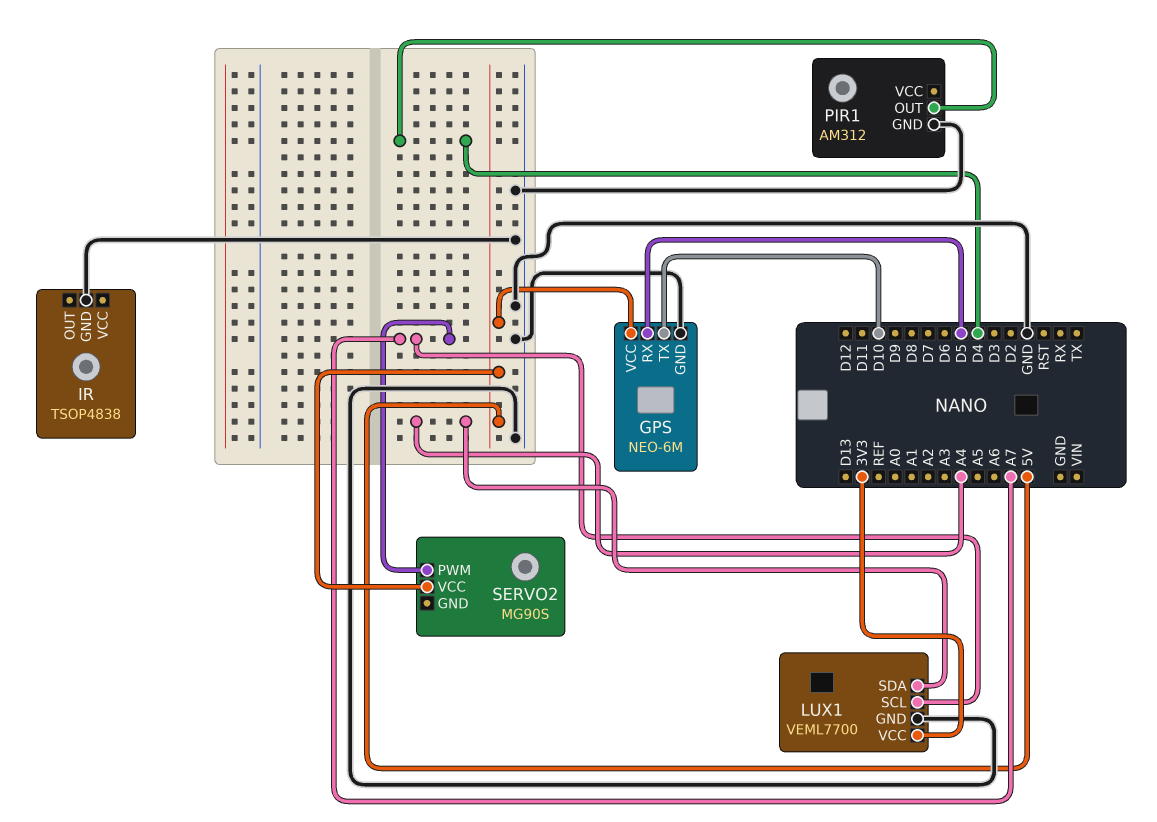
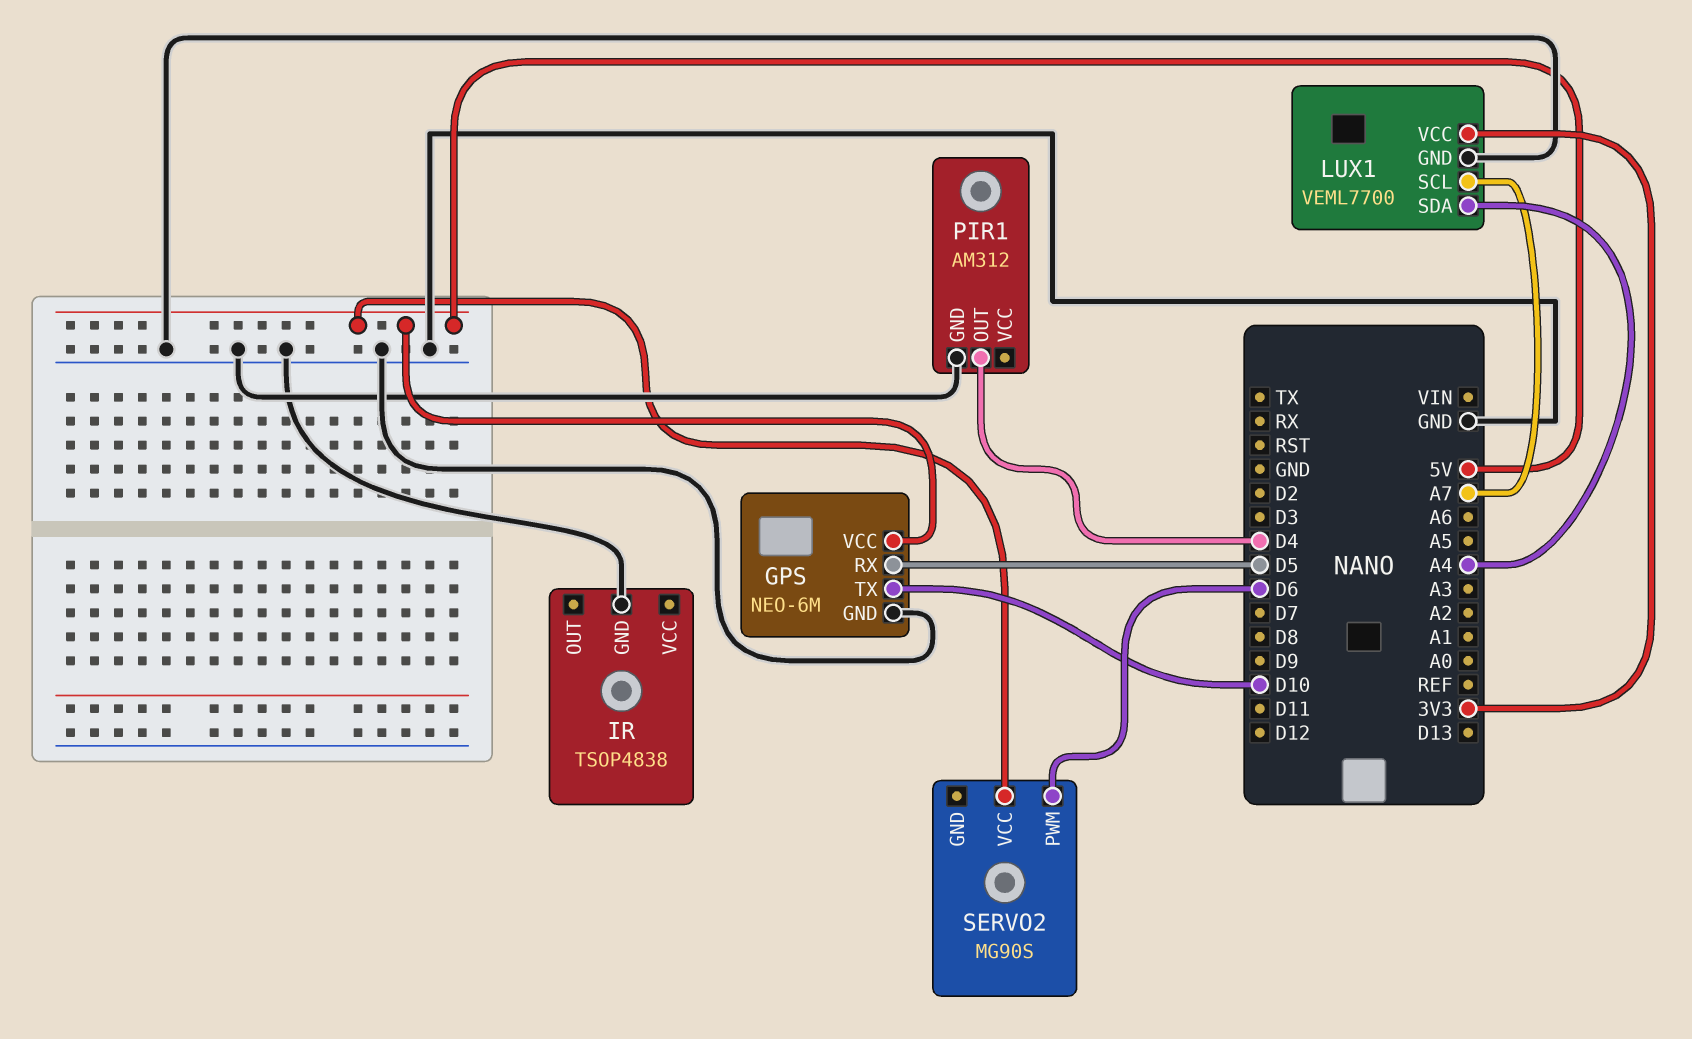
SERVO2 pin PWM: A7 -> D6

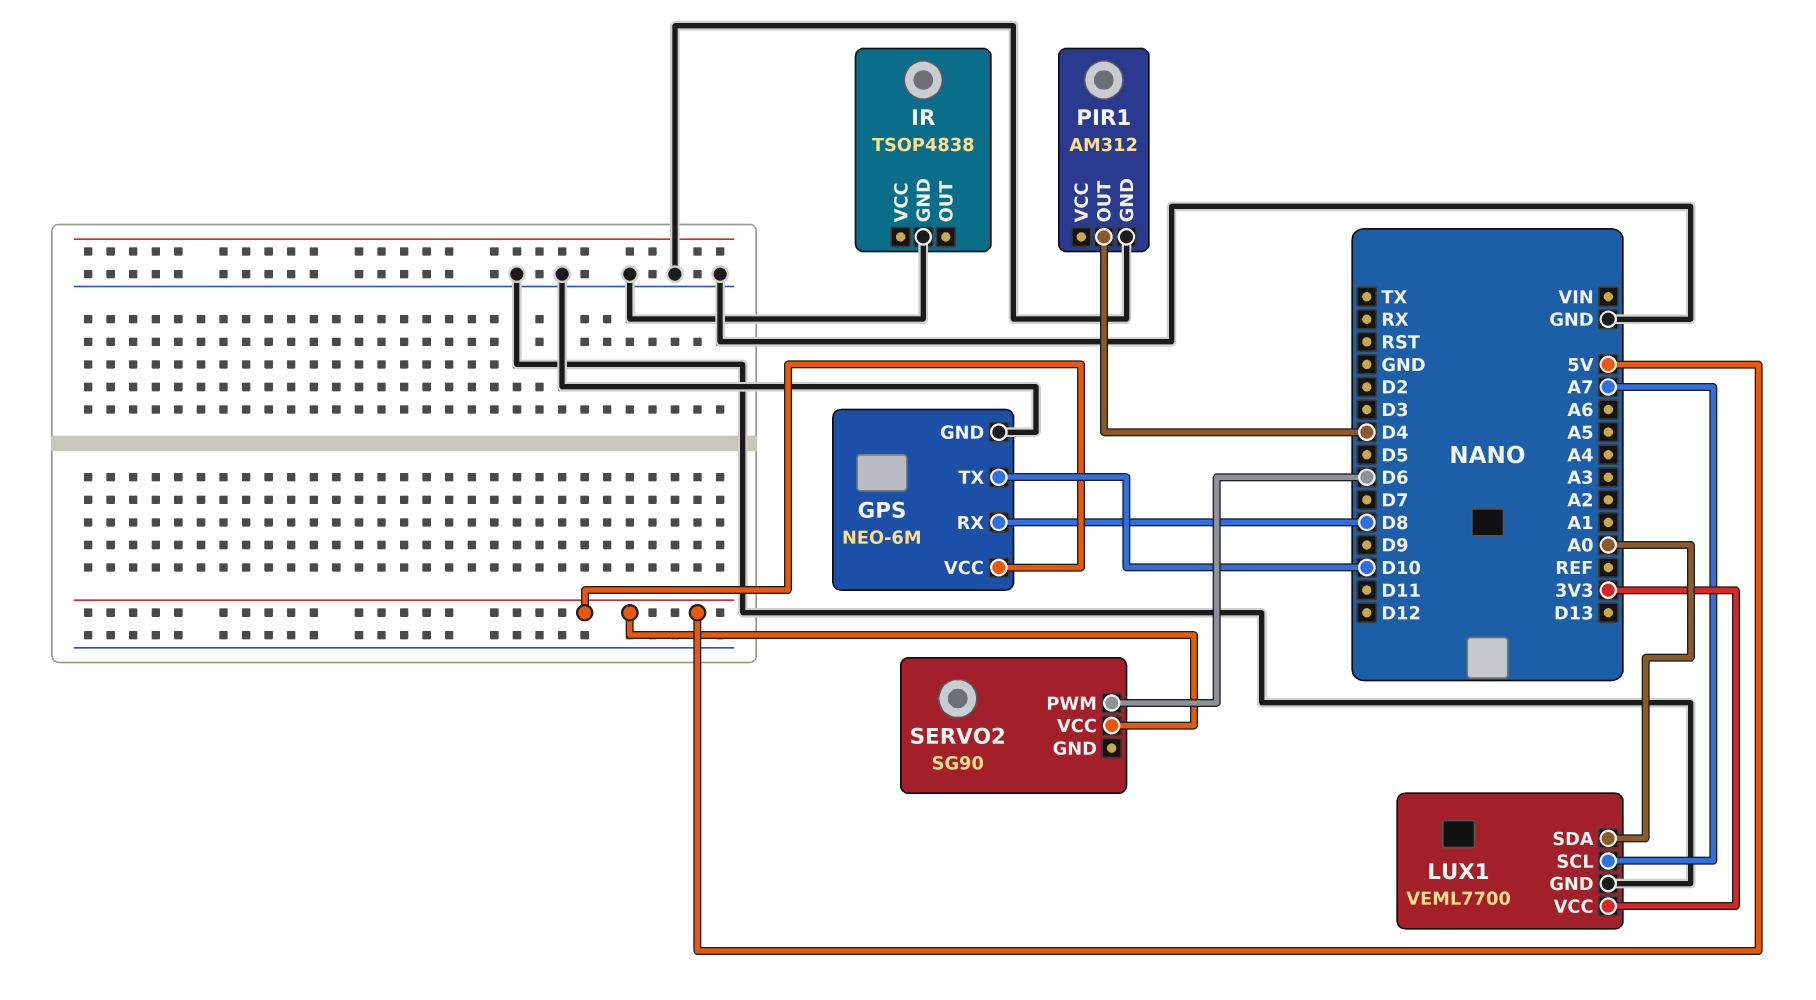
GPS pin RX: D5 -> D8
LUX1 pin SDA: A4 -> A0
SERVO2: MG90S -> SG90

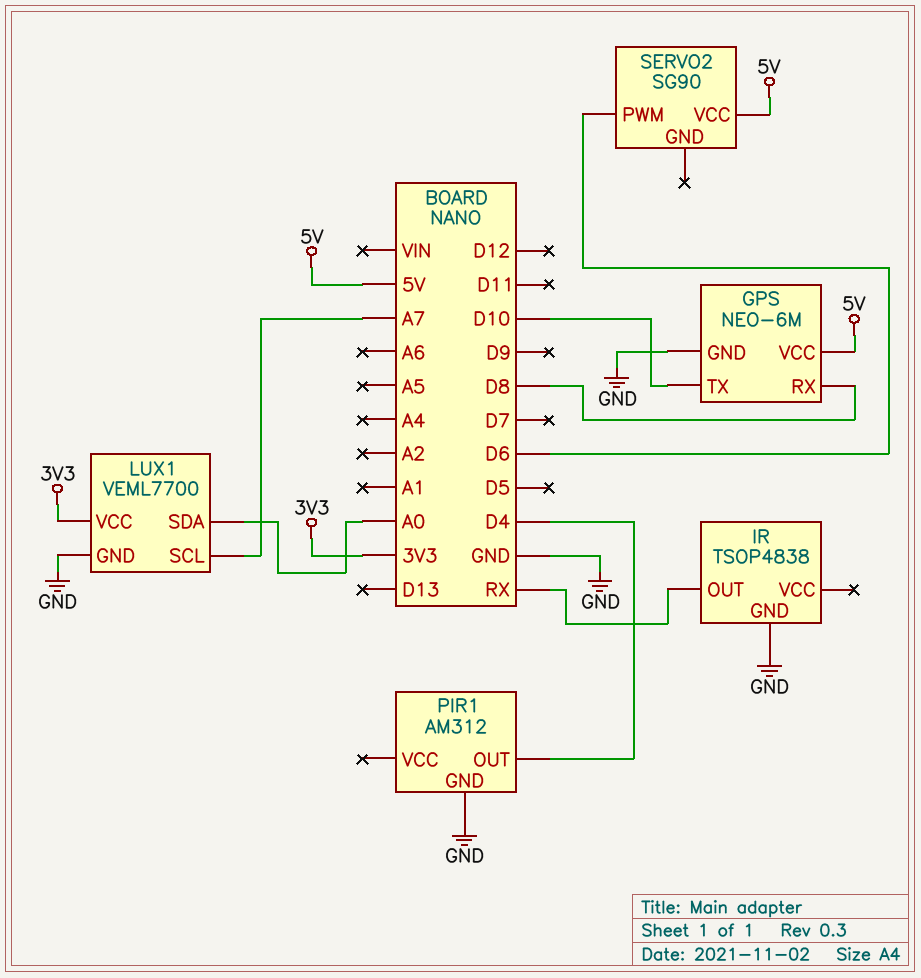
IR pin OUT: none -> RX

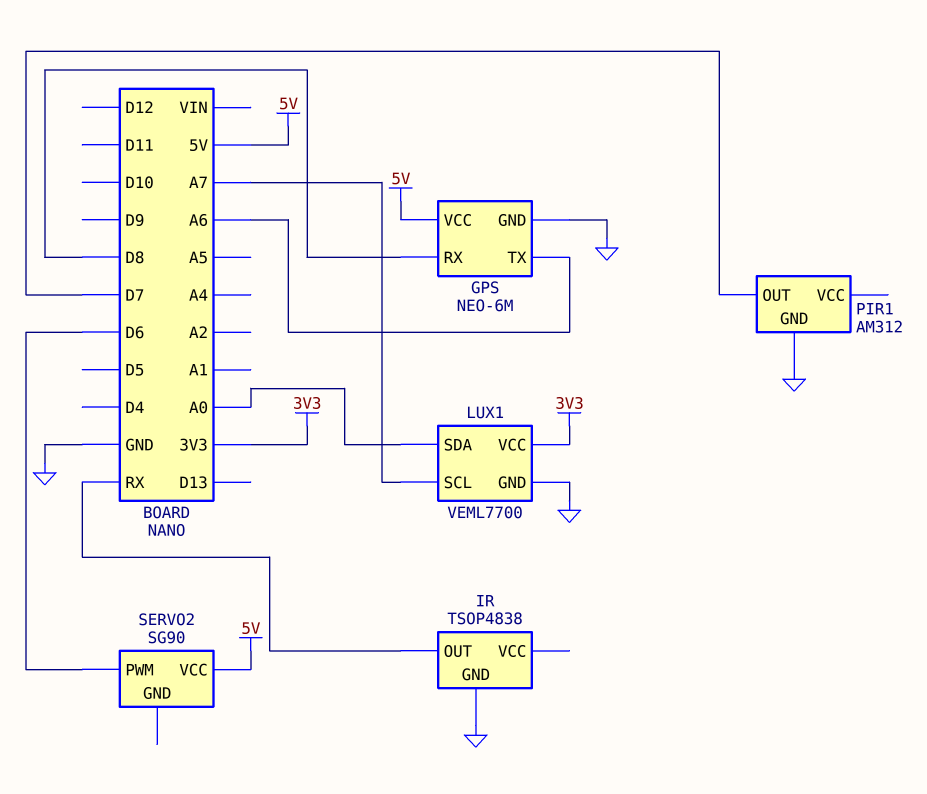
GPS pin TX: D10 -> A6
PIR1 pin OUT: D4 -> D7

